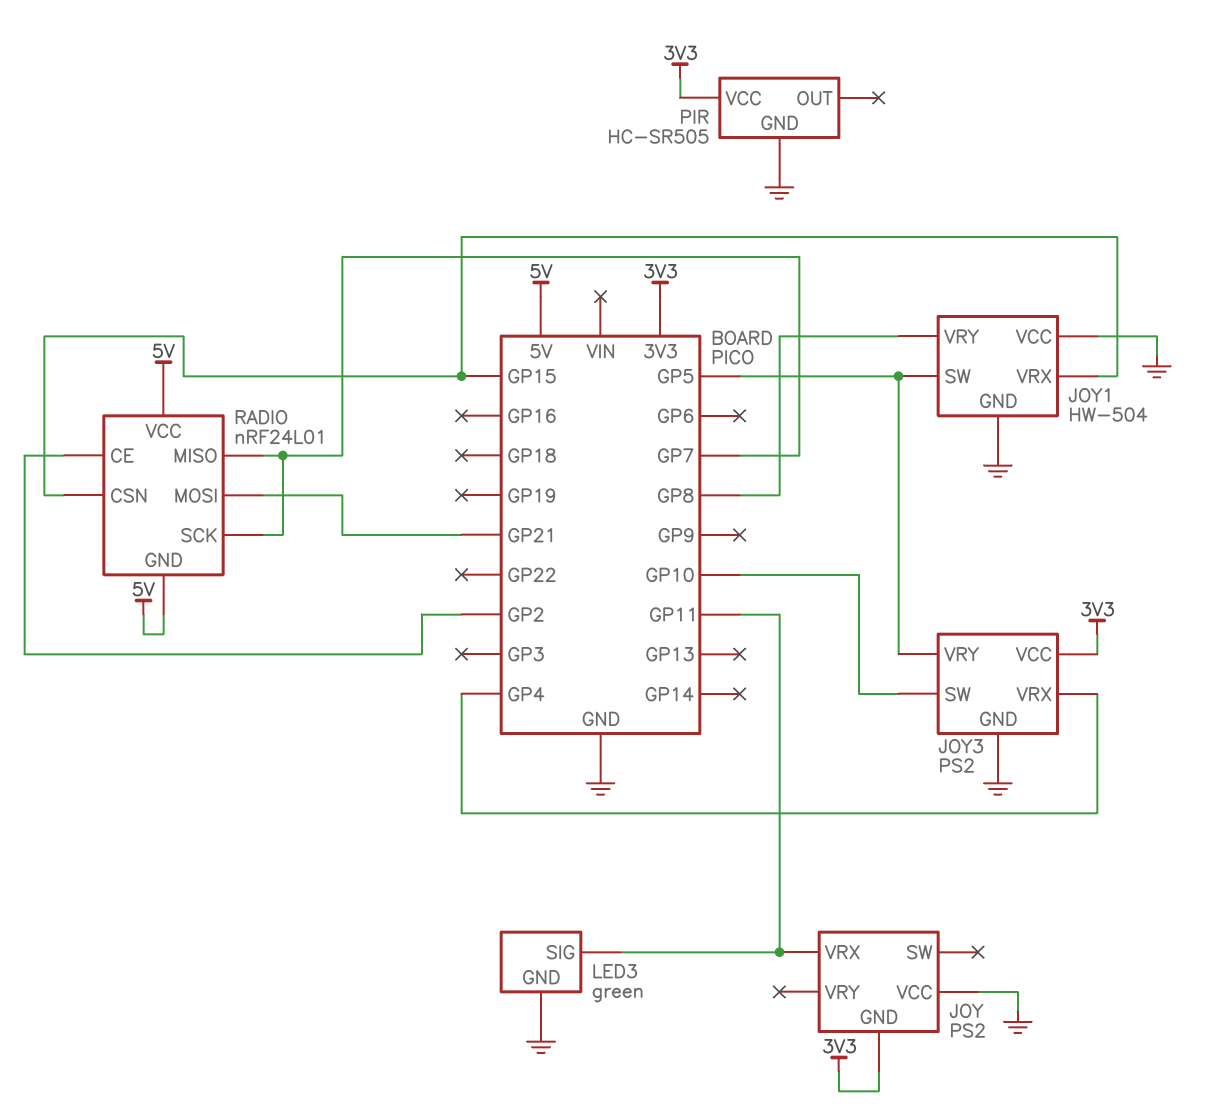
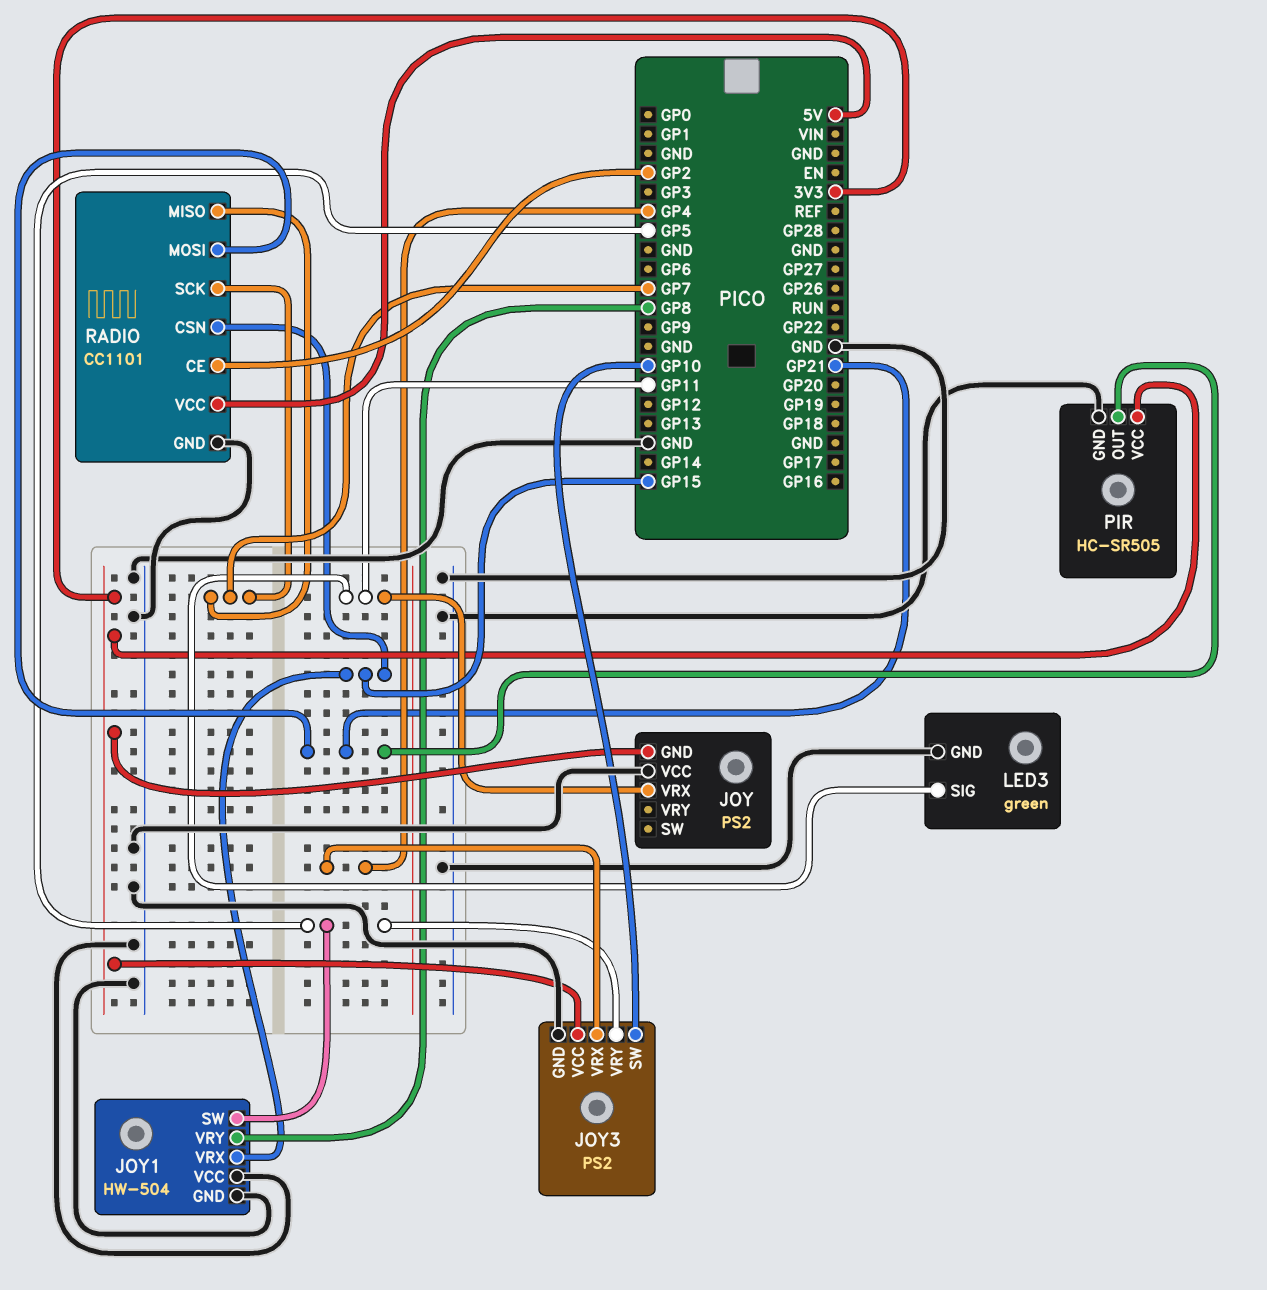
PIR pin OUT: none -> GP21
RADIO: nRF24L01 -> CC1101
RADIO pin GND: 5V -> GND

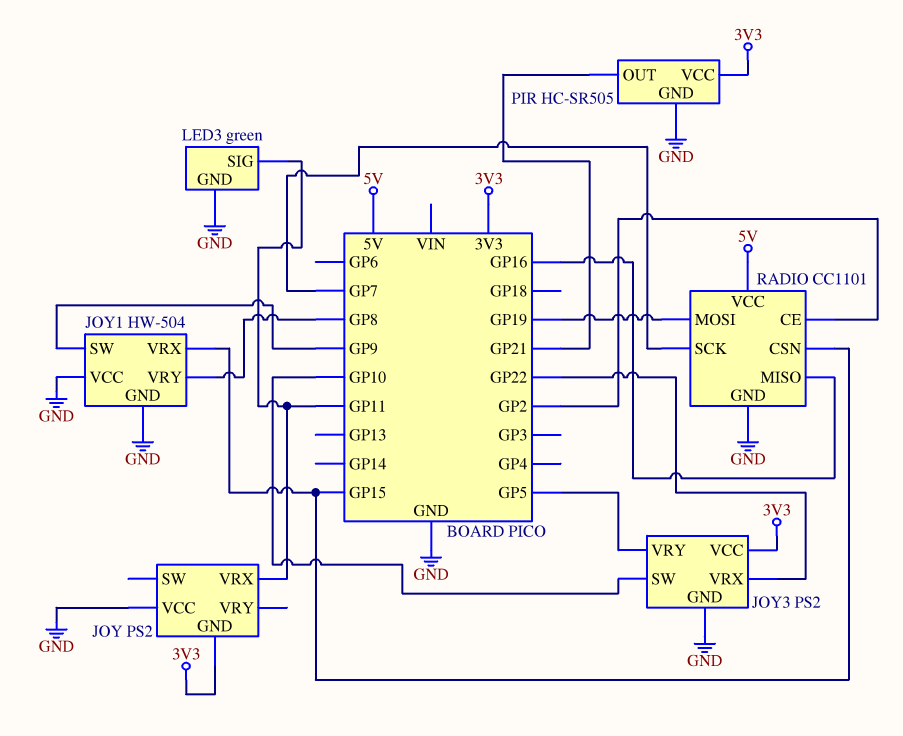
JOY1 pin SW: GP5 -> GP9
JOY3 pin VRX: GP4 -> GP22
RADIO pin MISO: GP7 -> GP16
RADIO pin MOSI: GP21 -> GP19

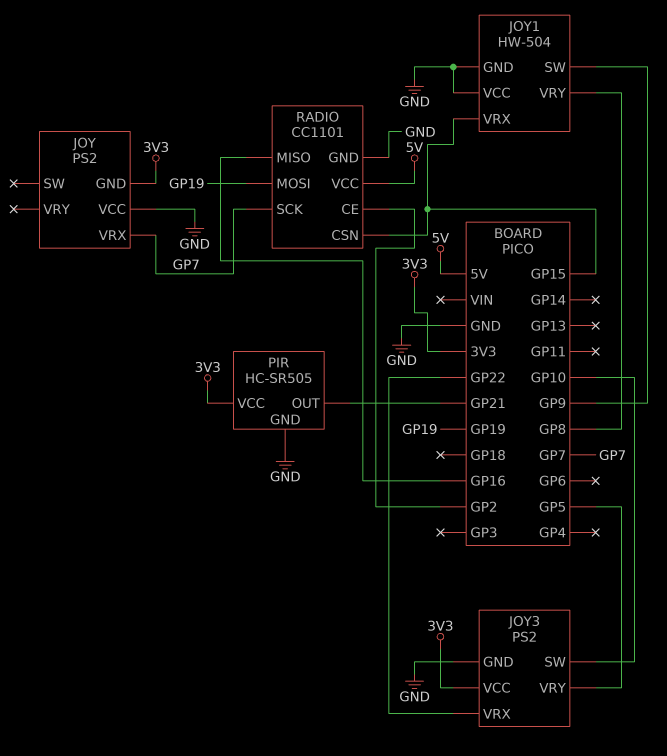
JOY pin VRX: GP11 -> GP7
LED3: green -> none
LED3 pin GND: GND -> none
LED3 pin SIG: GP11 -> none

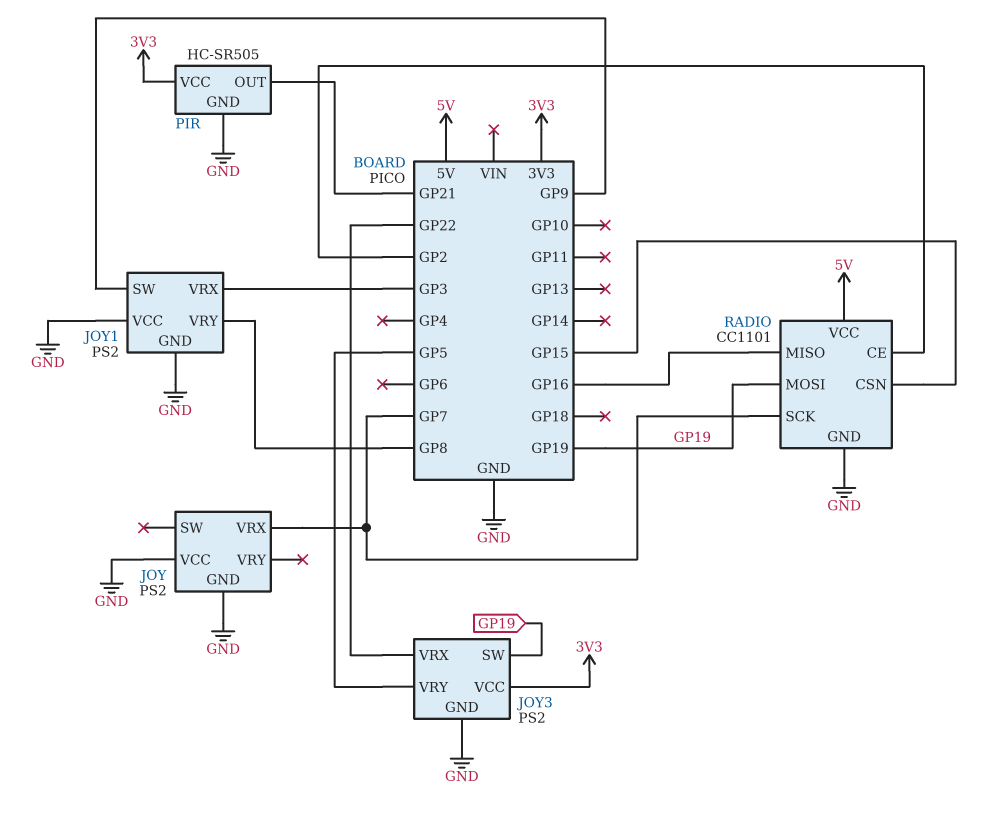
JOY pin GND: 3V3 -> GND
JOY1: HW-504 -> PS2
JOY1 pin VRX: GP15 -> GP3
JOY3 pin SW: GP10 -> GP19

